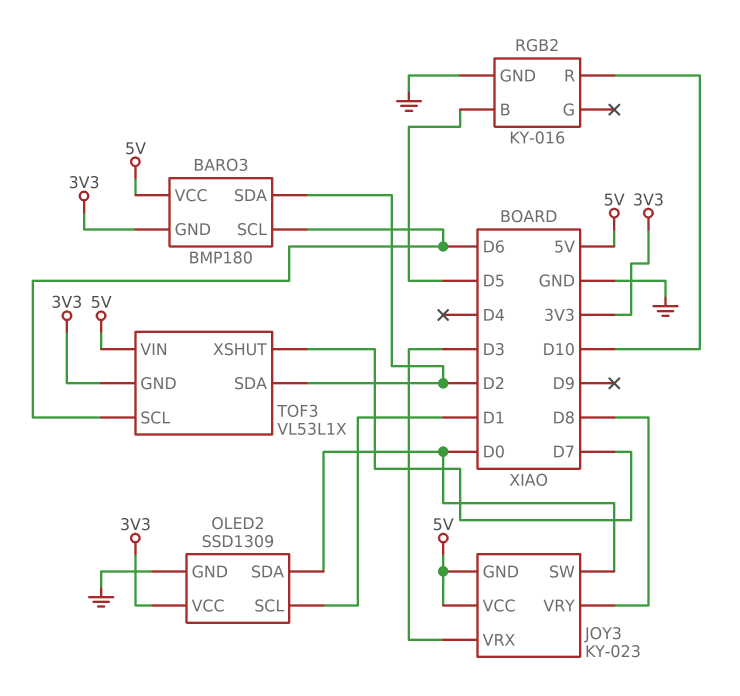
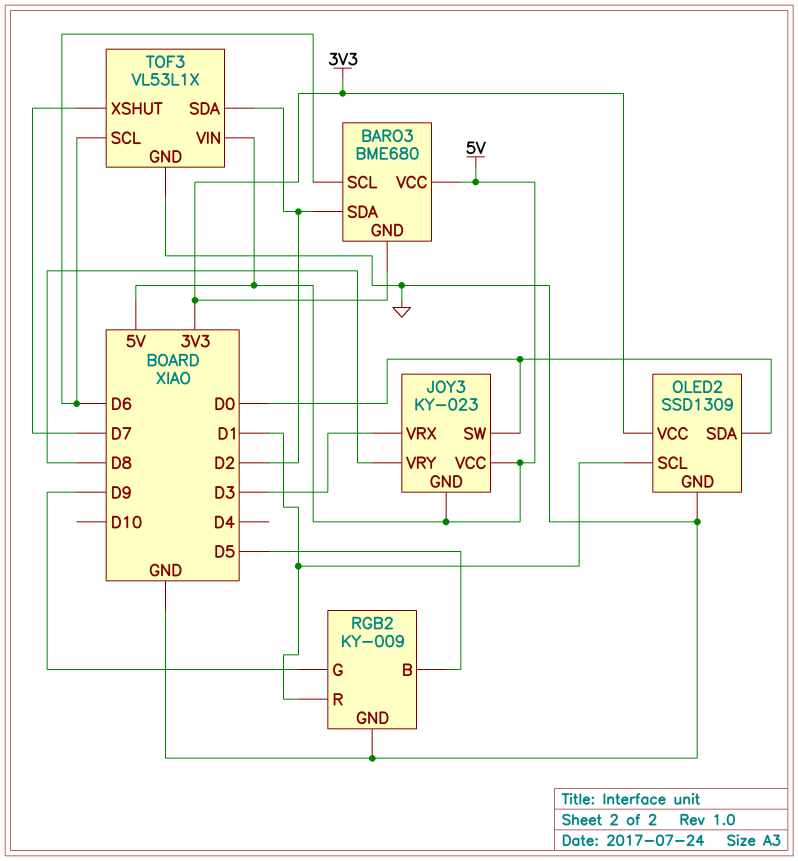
BARO3: BMP180 -> BME680
RGB2: KY-016 -> KY-009
RGB2 pin G: none -> D9
RGB2 pin R: D10 -> D1
TOF3 pin GND: 3V3 -> GND

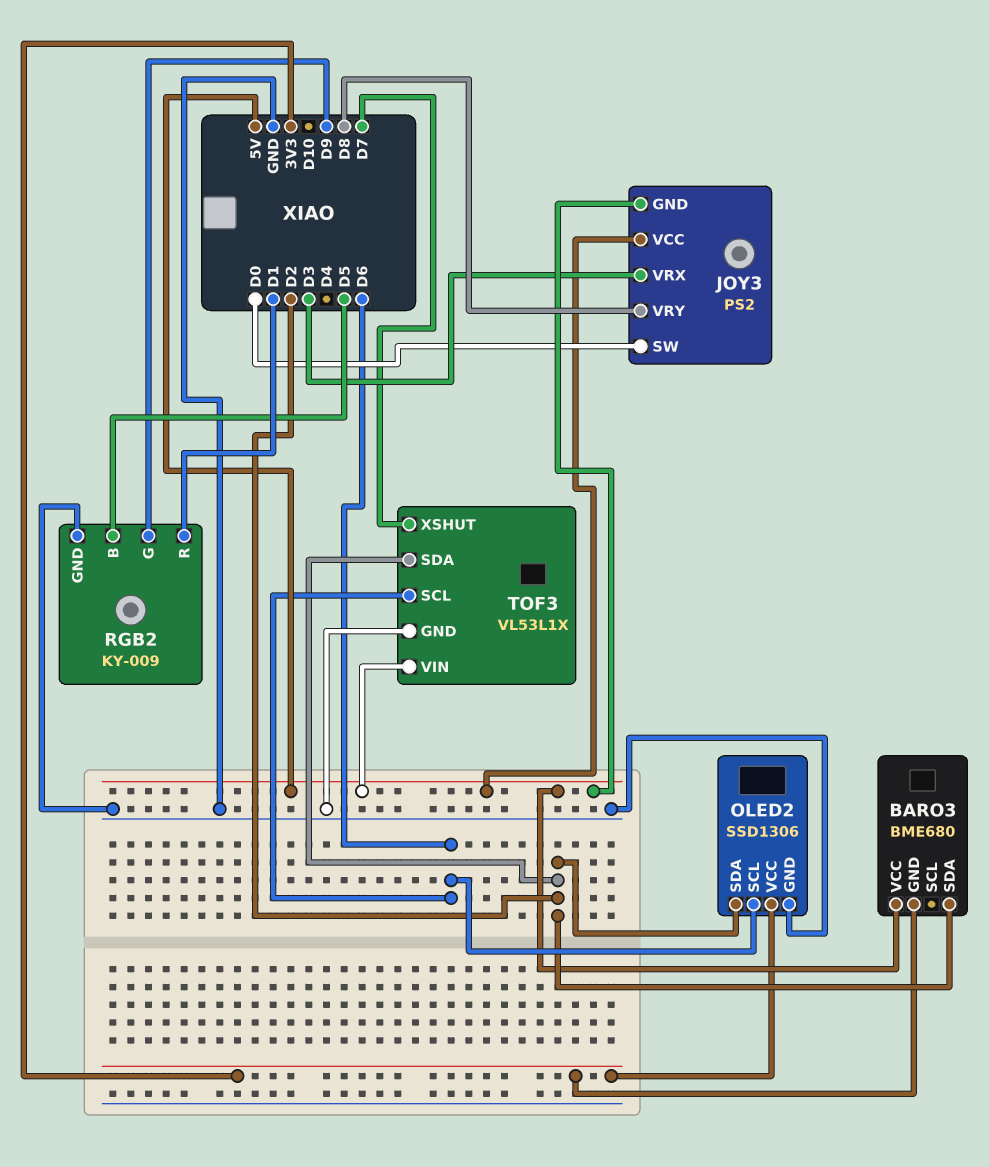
BARO3 pin SCL: D6 -> none
JOY3: KY-023 -> PS2
OLED2: SSD1309 -> SSD1306
OLED2 pin SCL: D1 -> D6
OLED2 pin SDA: D0 -> D2

